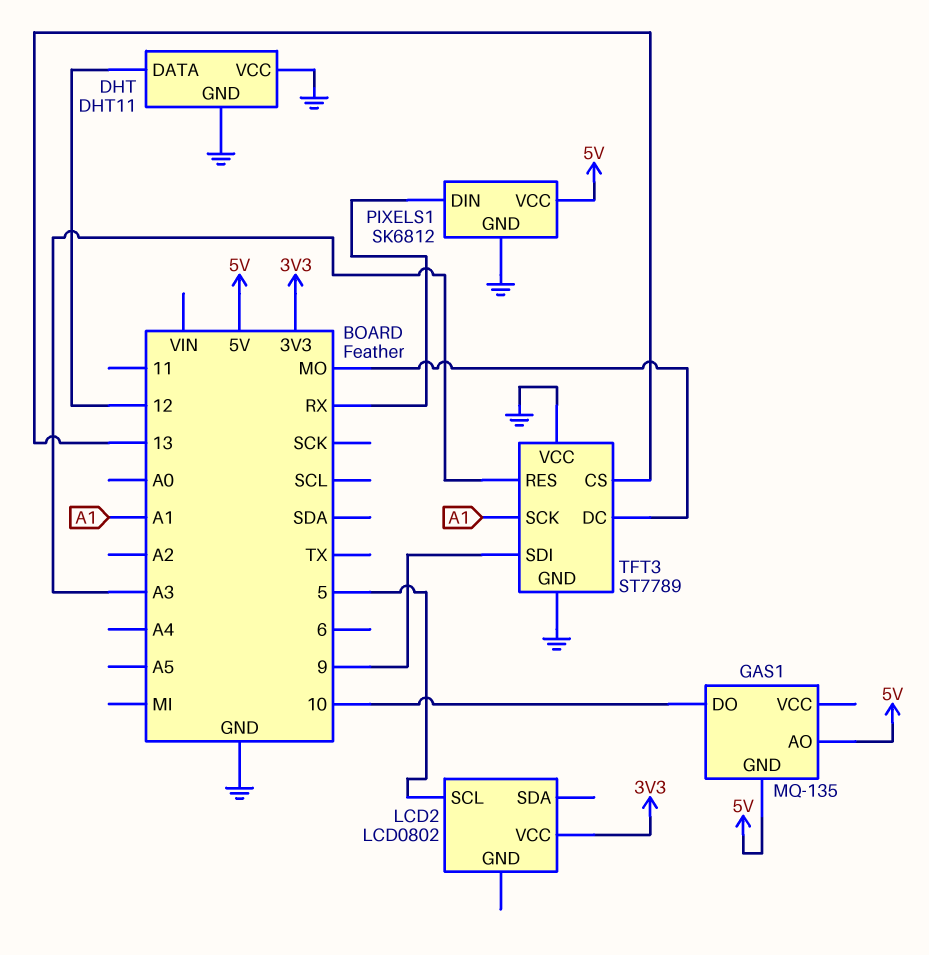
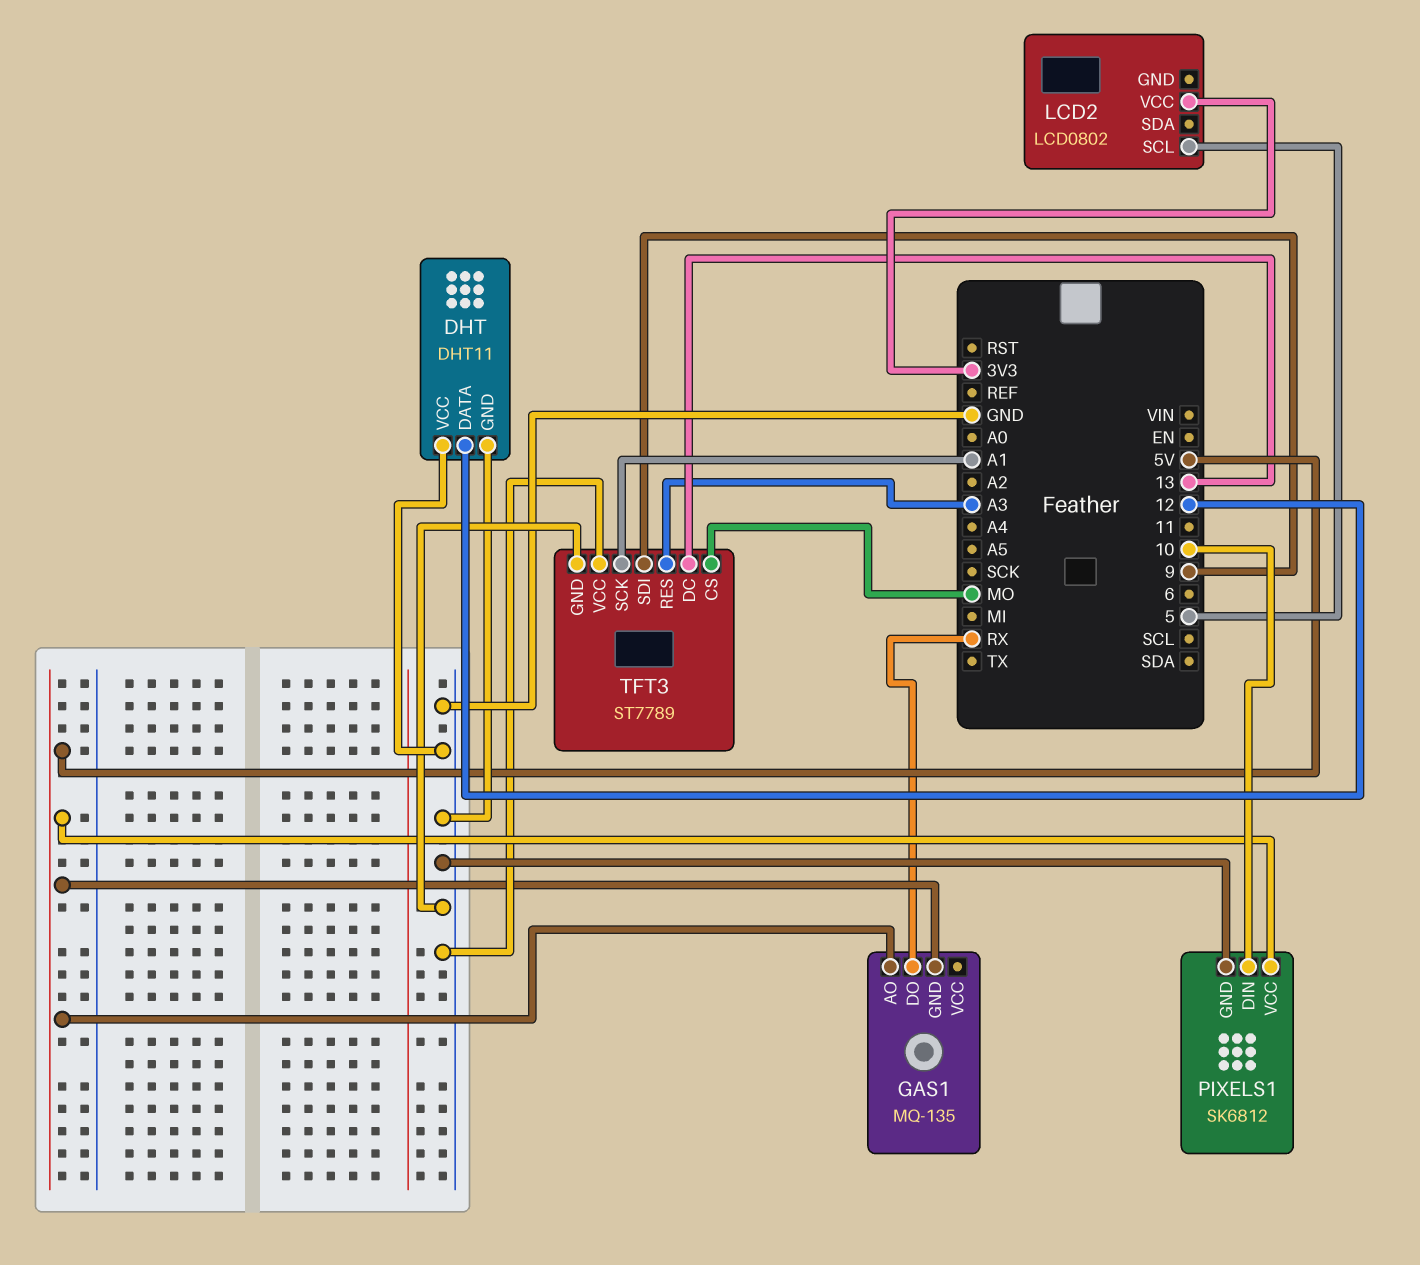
GAS1 pin DO: 10 -> RX
PIXELS1 pin DIN: RX -> 10
TFT3 pin CS: 13 -> MO
TFT3 pin DC: MO -> 13

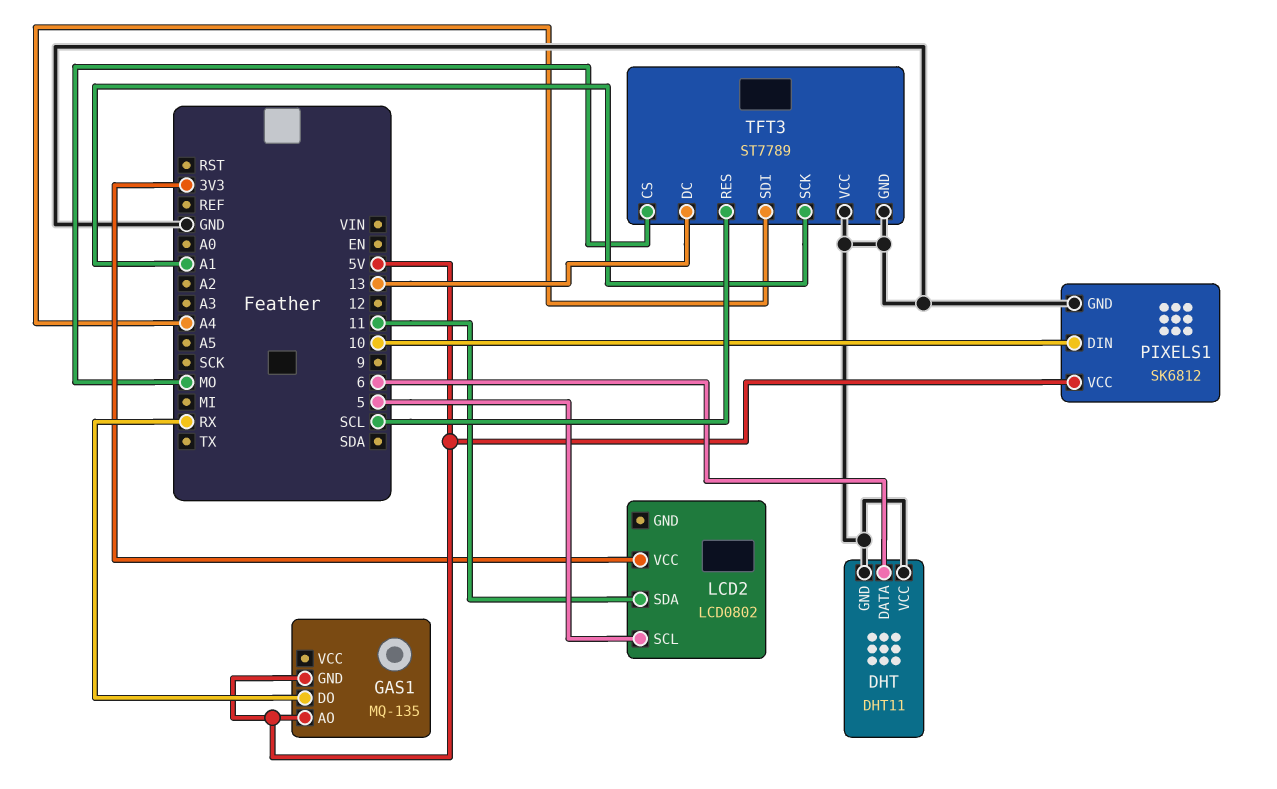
DHT pin DATA: 12 -> 6
LCD2 pin SDA: none -> 11
TFT3 pin RES: A3 -> SCL
TFT3 pin SDI: 9 -> A4

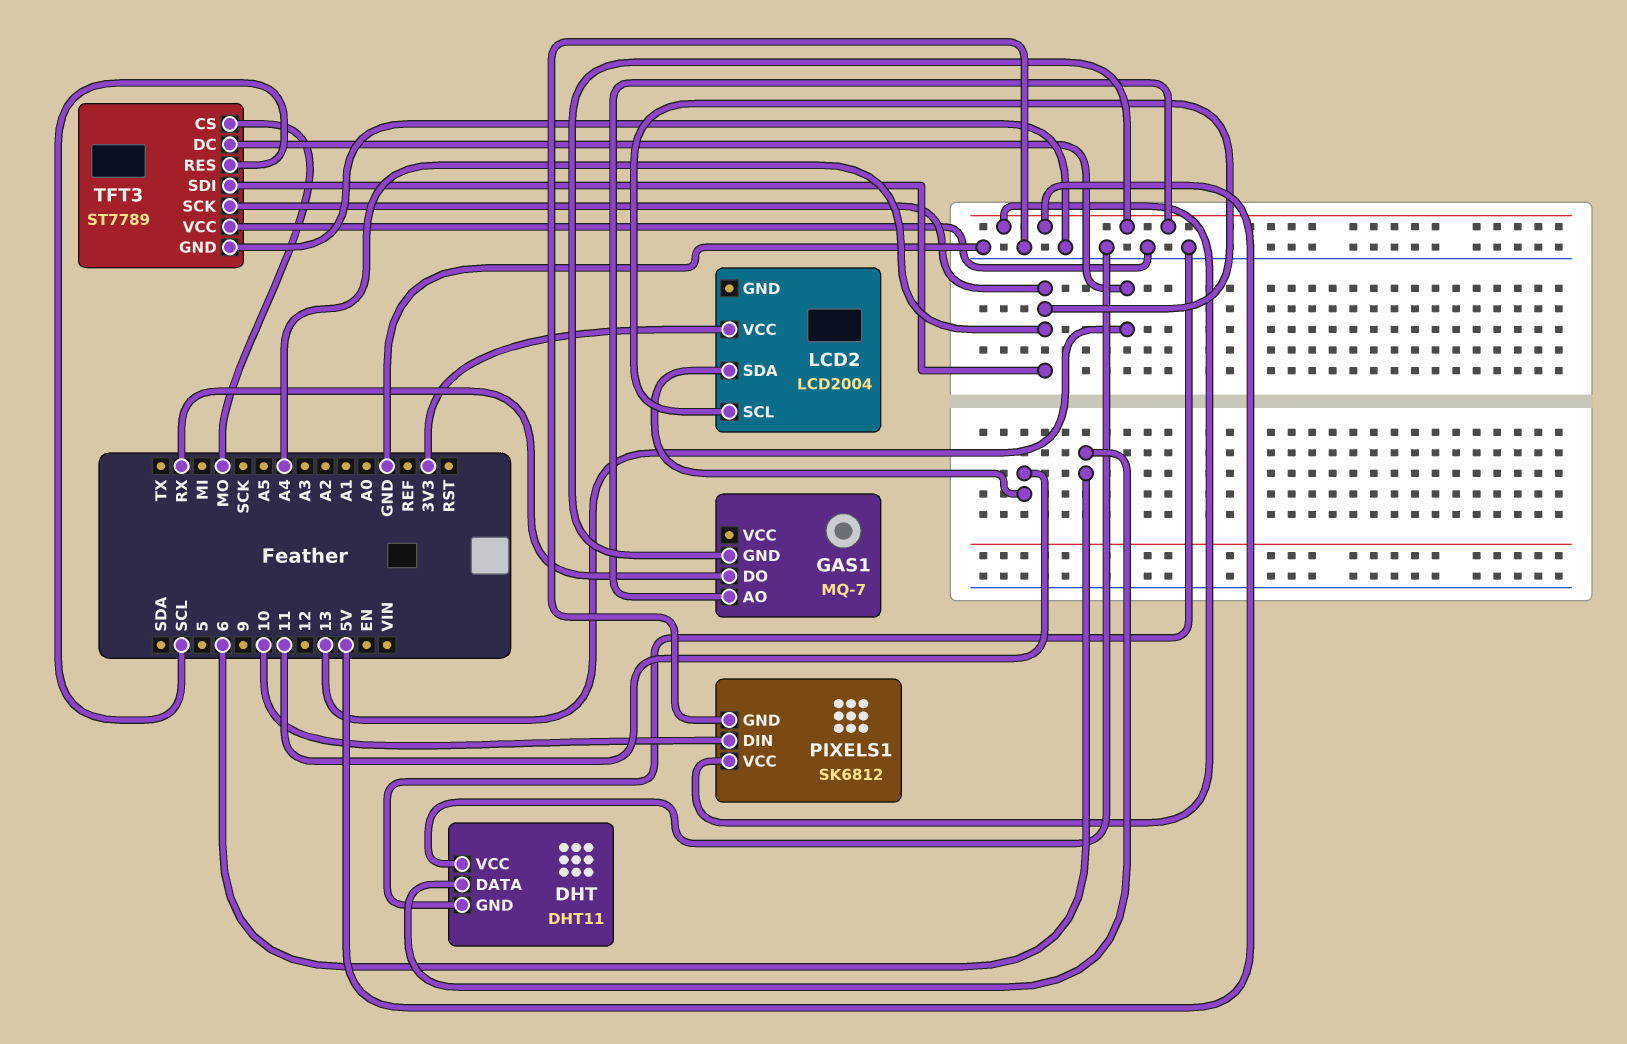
GAS1: MQ-135 -> MQ-7
LCD2: LCD0802 -> LCD2004
LCD2 pin SCL: 5 -> A4
TFT3 pin SCK: A1 -> A4

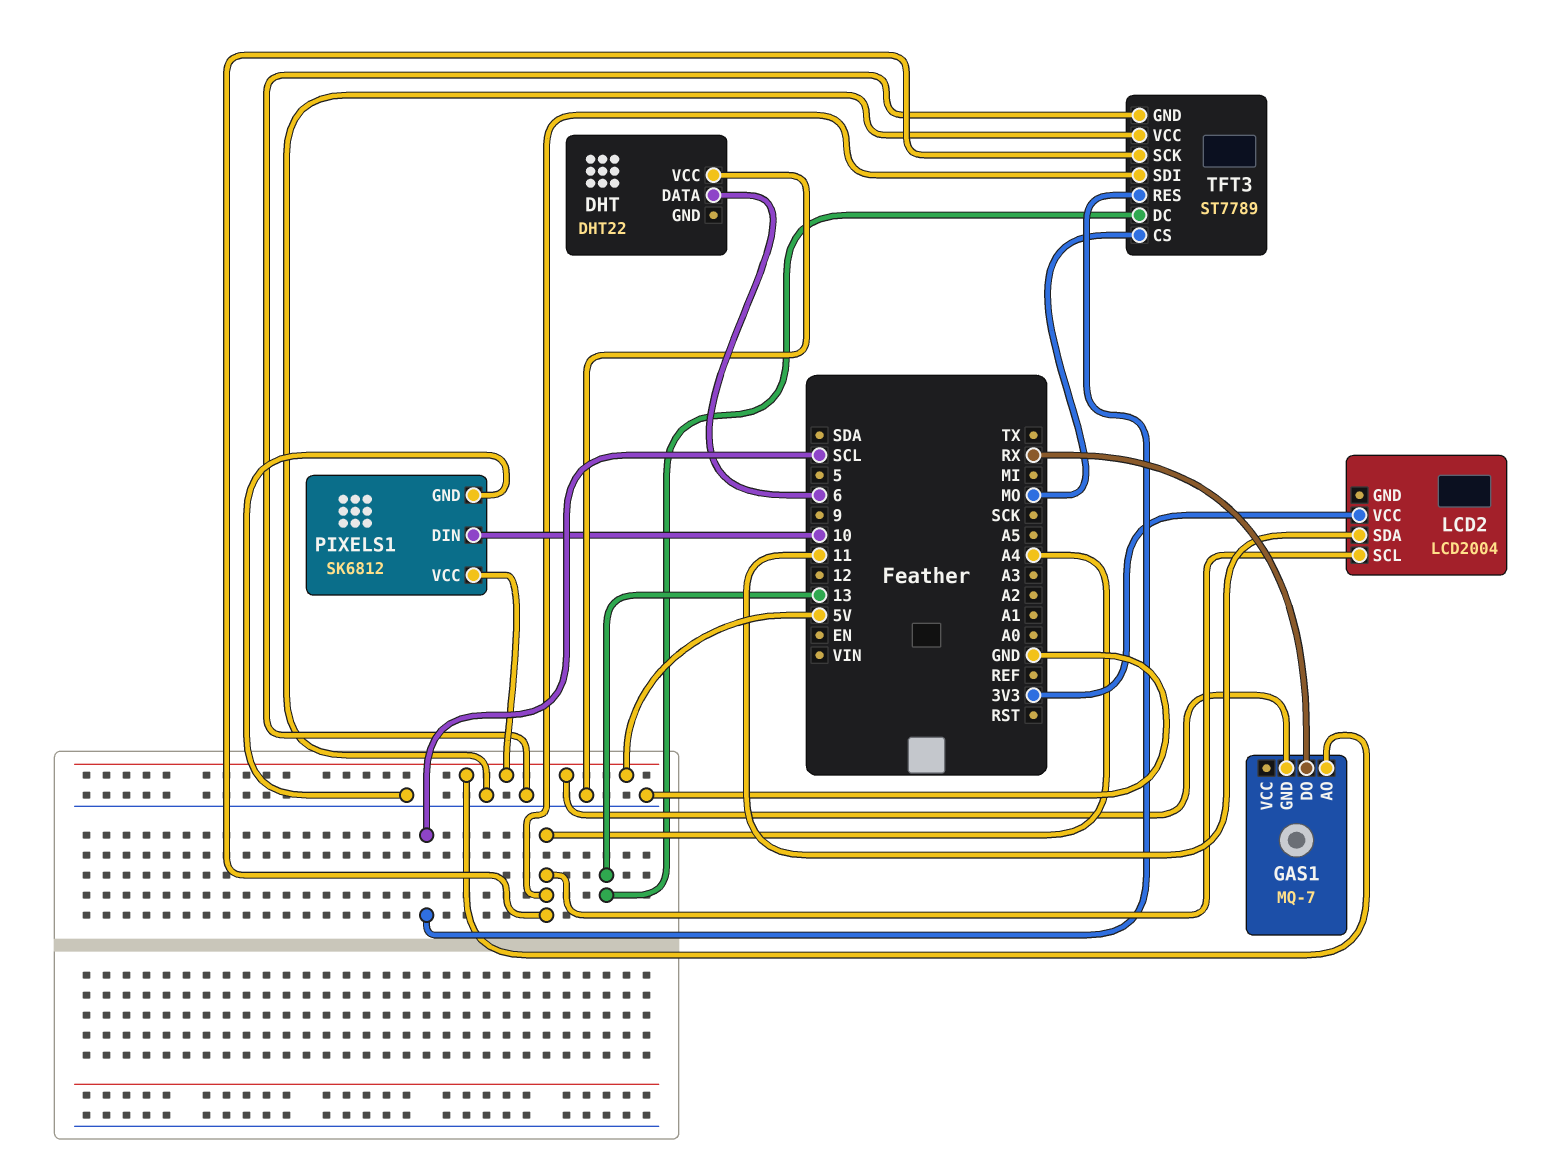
DHT: DHT11 -> DHT22
DHT pin GND: GND -> none

